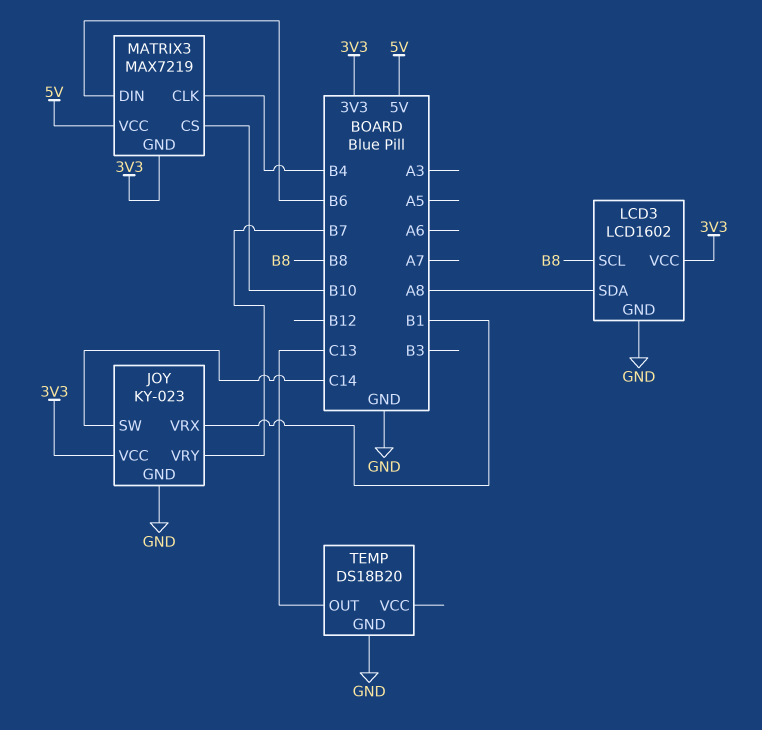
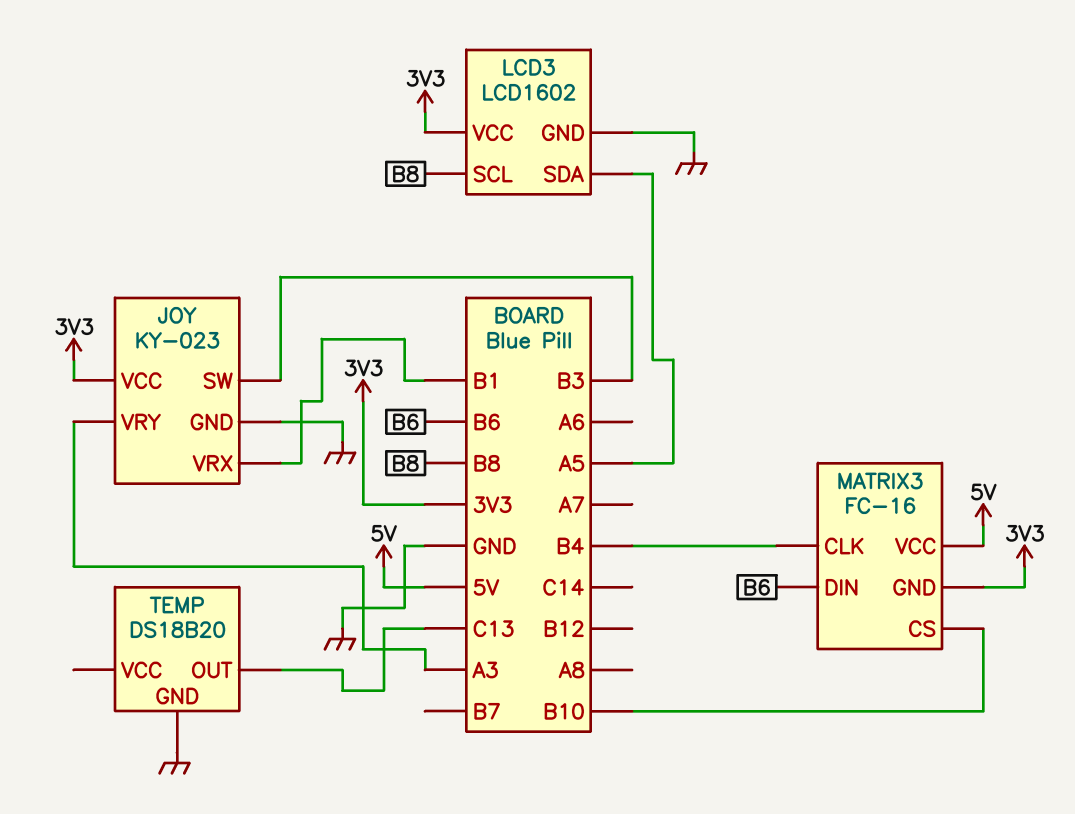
JOY pin SW: C14 -> B3
JOY pin VRY: B7 -> A3
LCD3 pin SDA: A8 -> A5
MATRIX3: MAX7219 -> FC-16

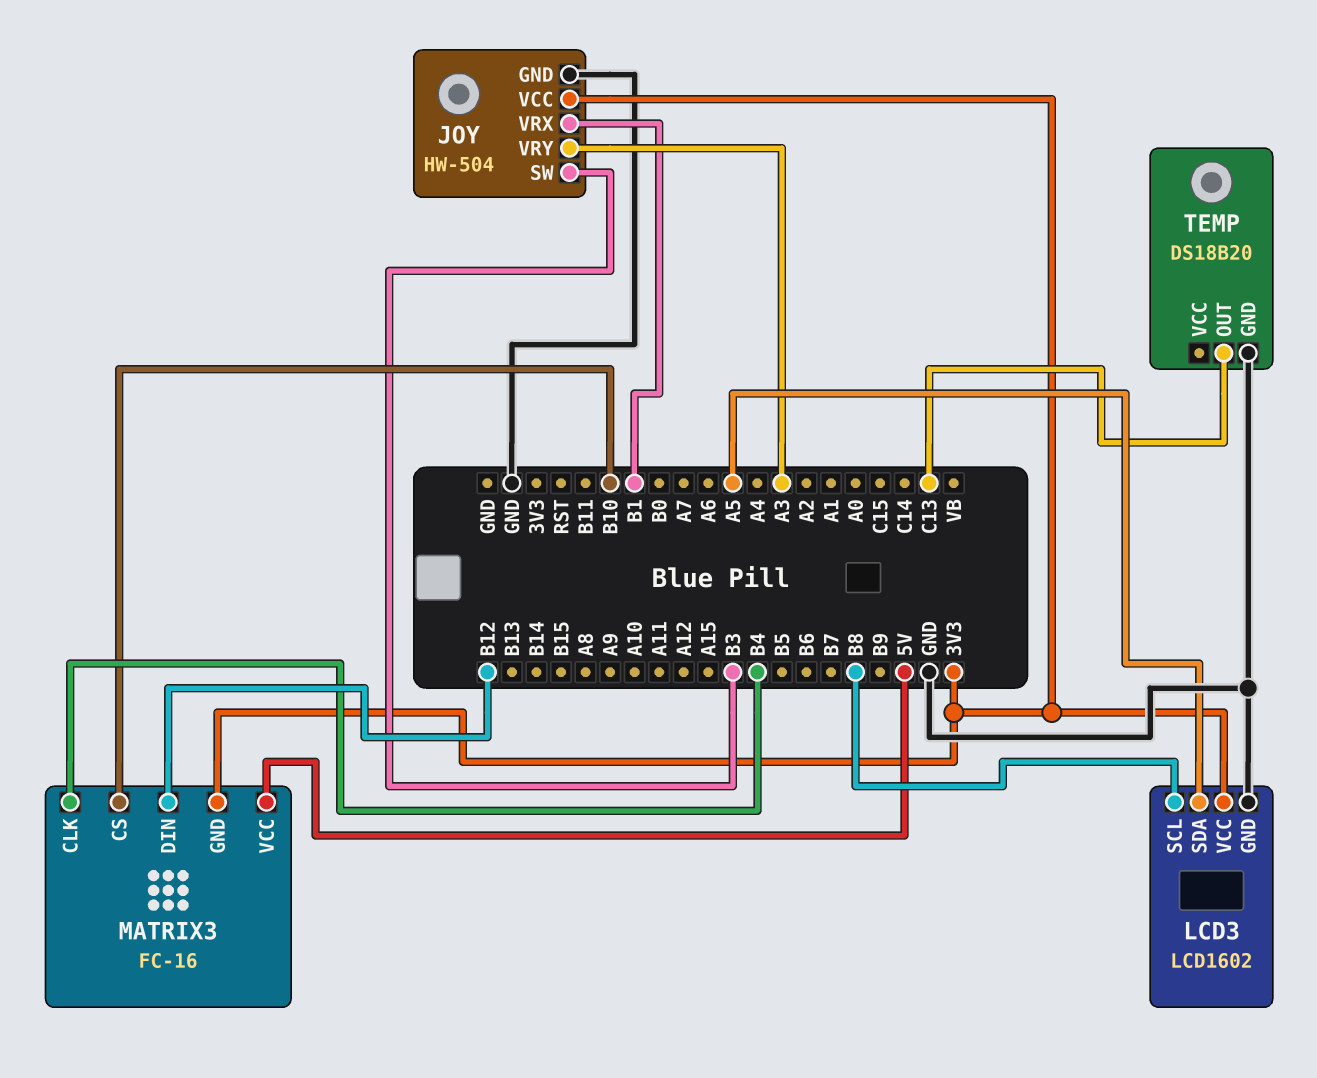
JOY: KY-023 -> HW-504
MATRIX3 pin DIN: B6 -> B12

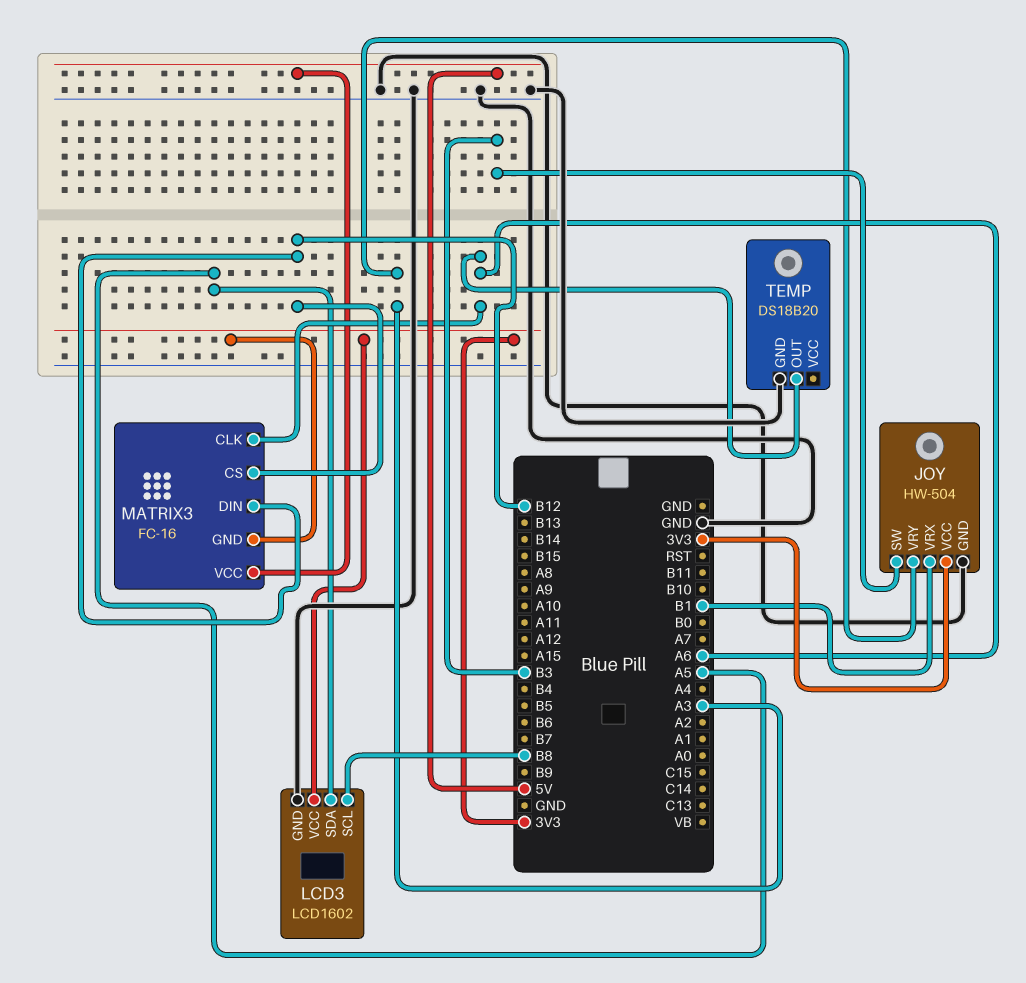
MATRIX3 pin CLK: B4 -> A6
MATRIX3 pin CS: B10 -> B12
TEMP pin OUT: C13 -> A6

